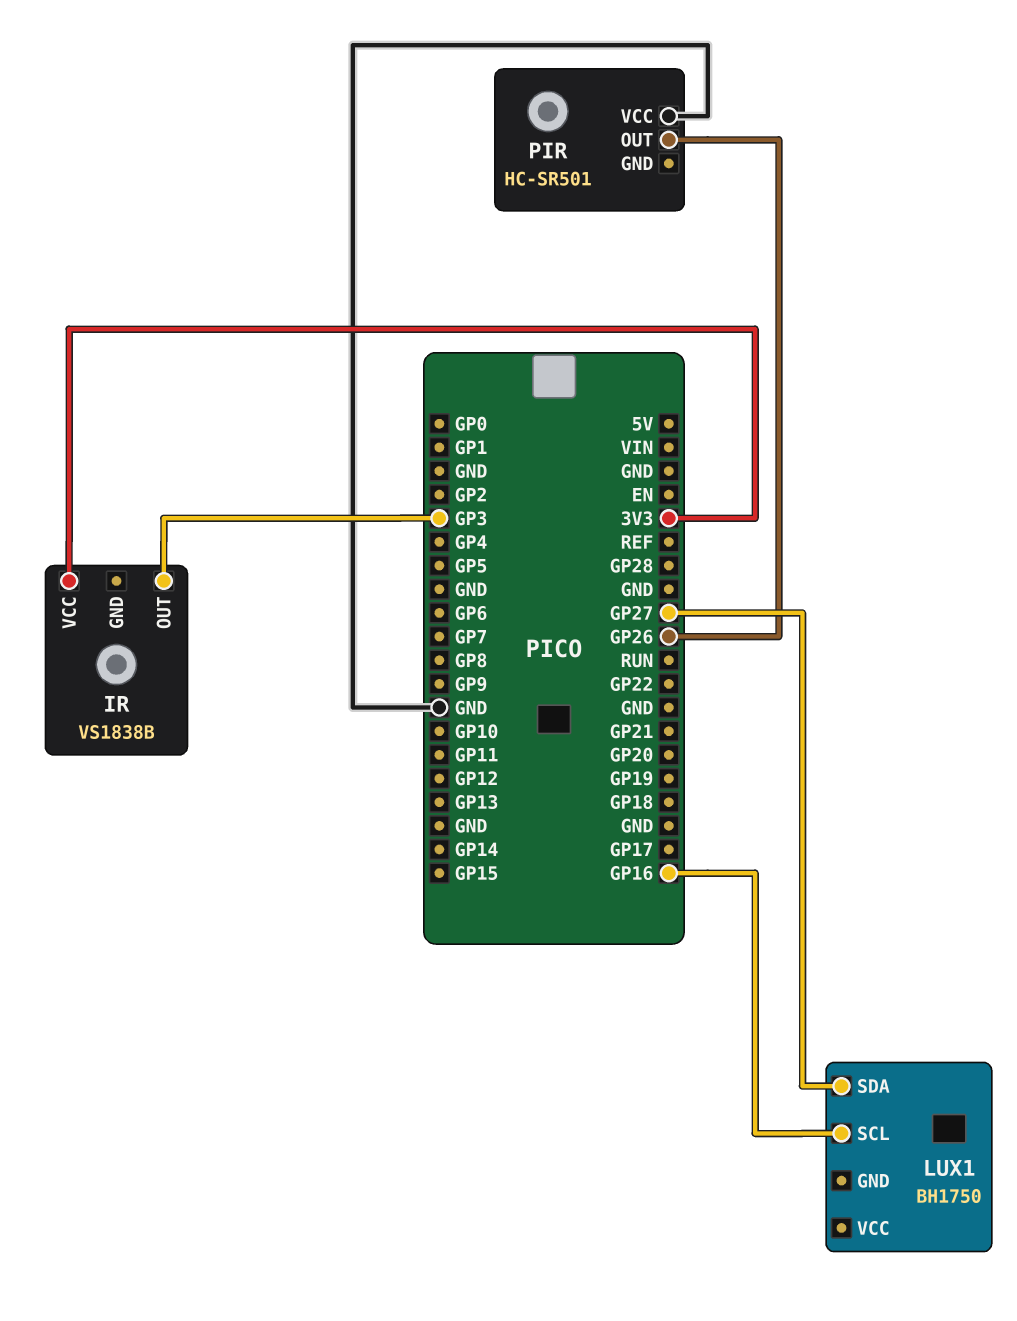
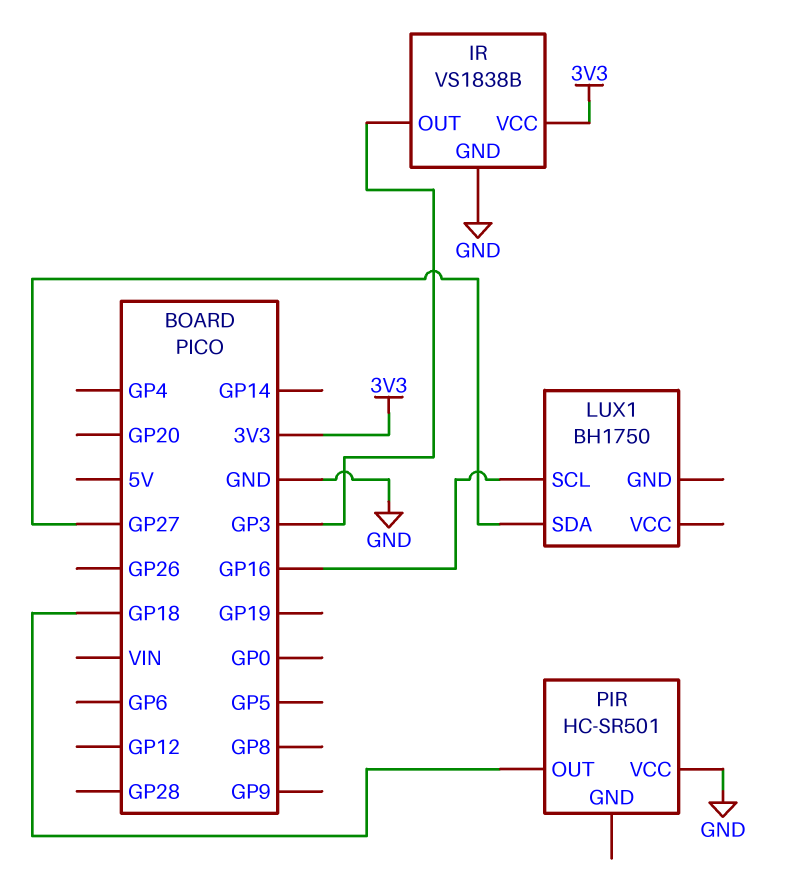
IR pin GND: none -> GND
PIR pin OUT: GP26 -> GP18

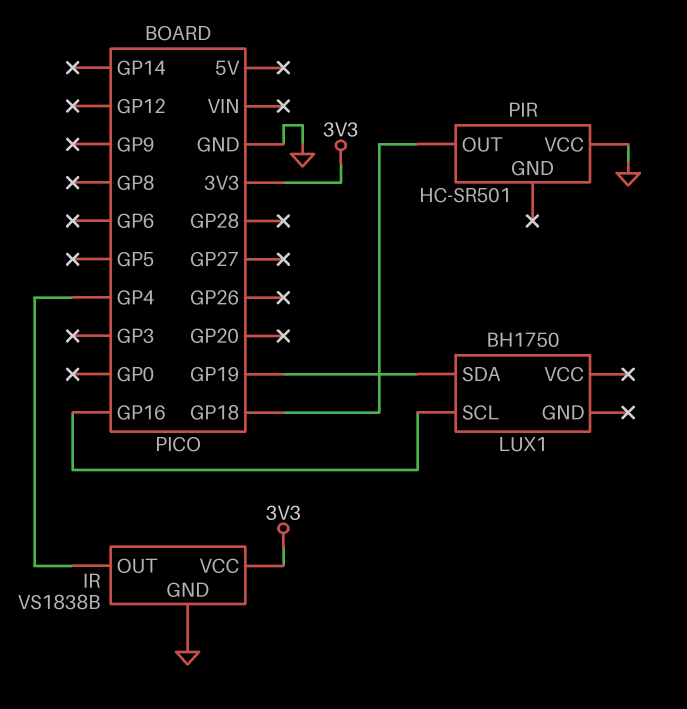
IR pin OUT: GP3 -> GP4
LUX1 pin SDA: GP27 -> GP19

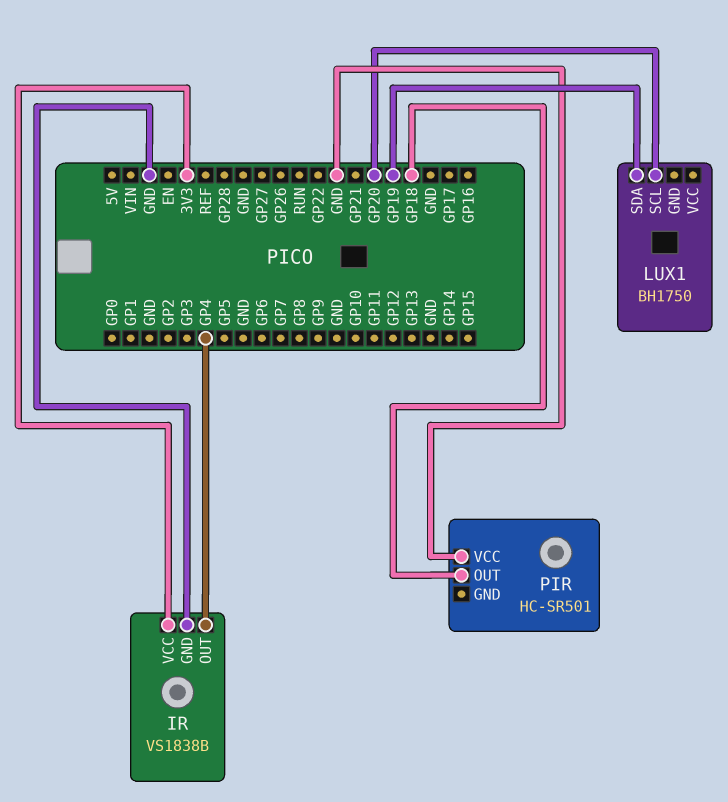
LUX1 pin SCL: GP16 -> GP20

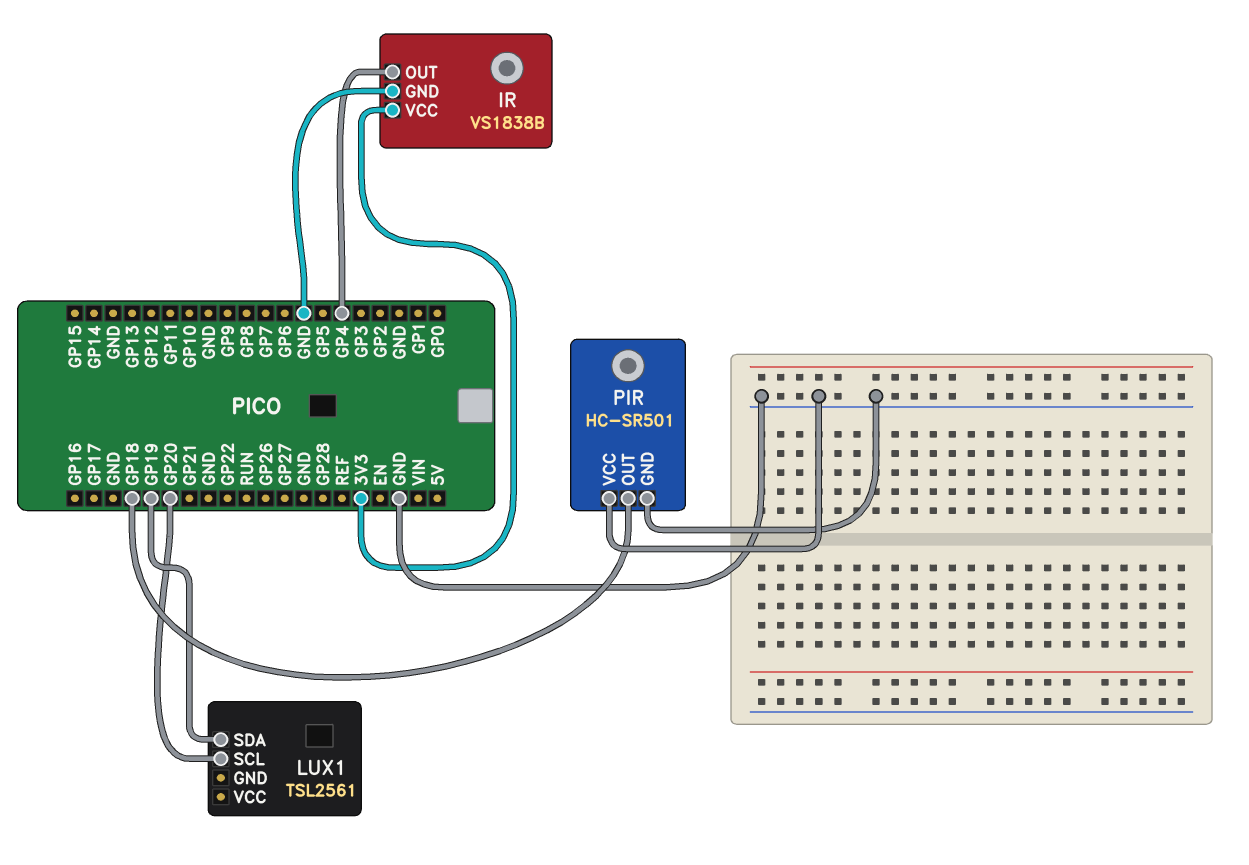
LUX1: BH1750 -> TSL2561
PIR pin GND: none -> GND

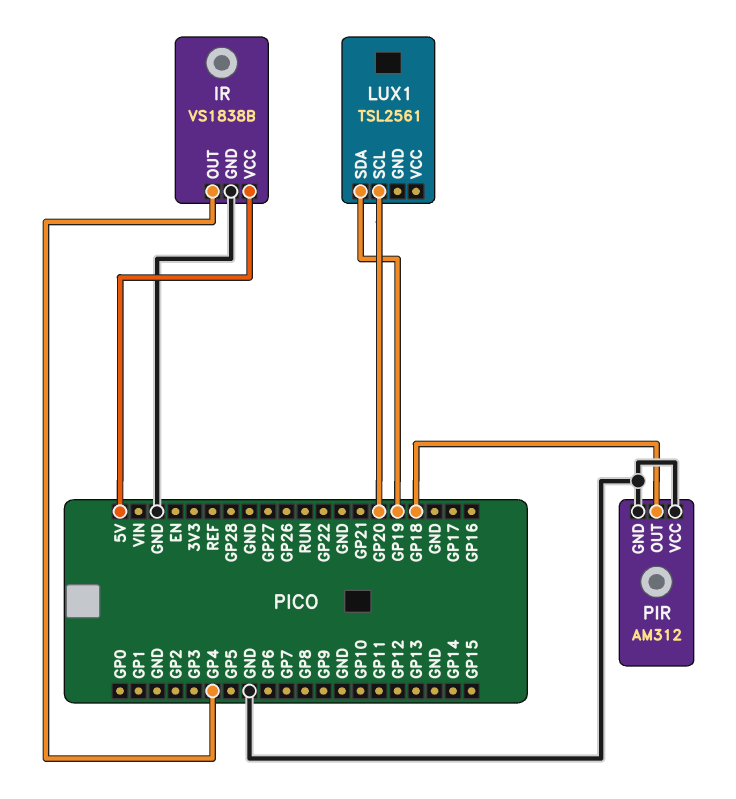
IR pin VCC: 3V3 -> 5V
PIR: HC-SR501 -> AM312

